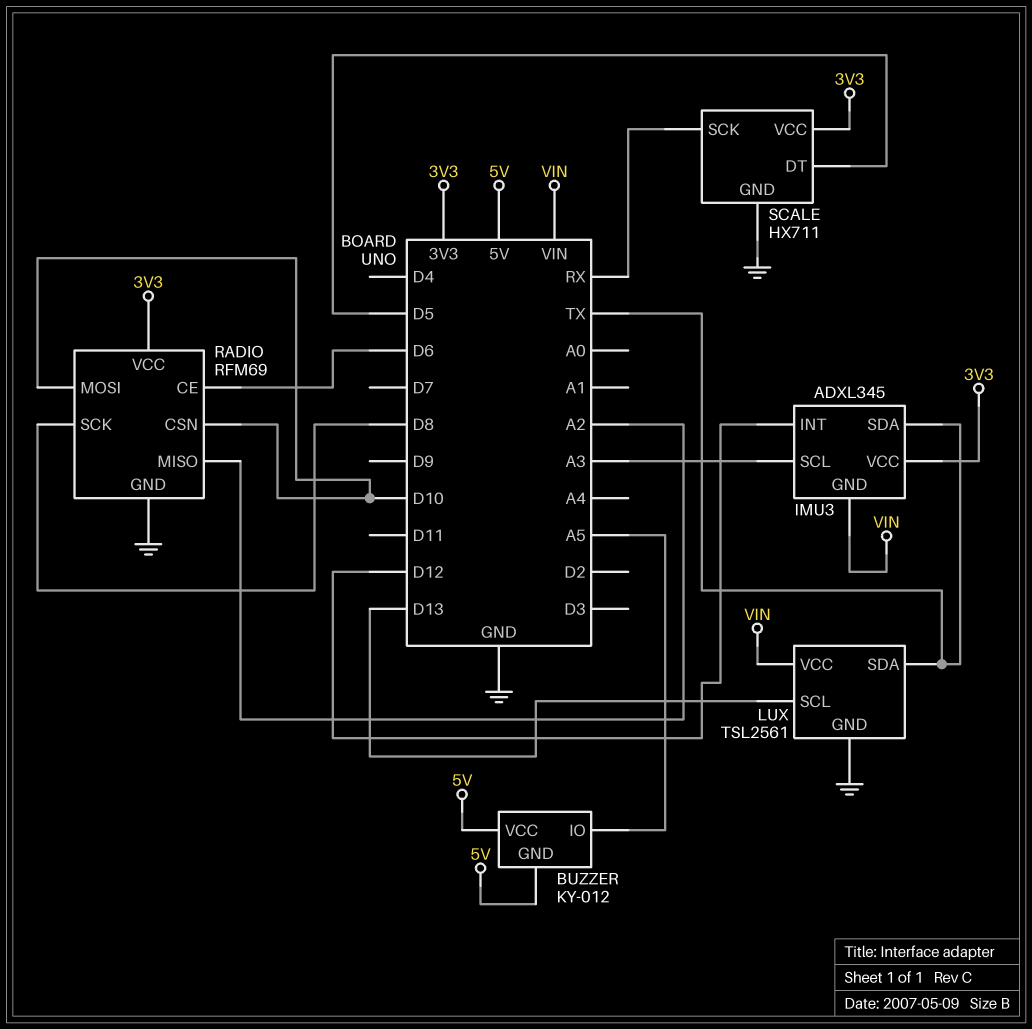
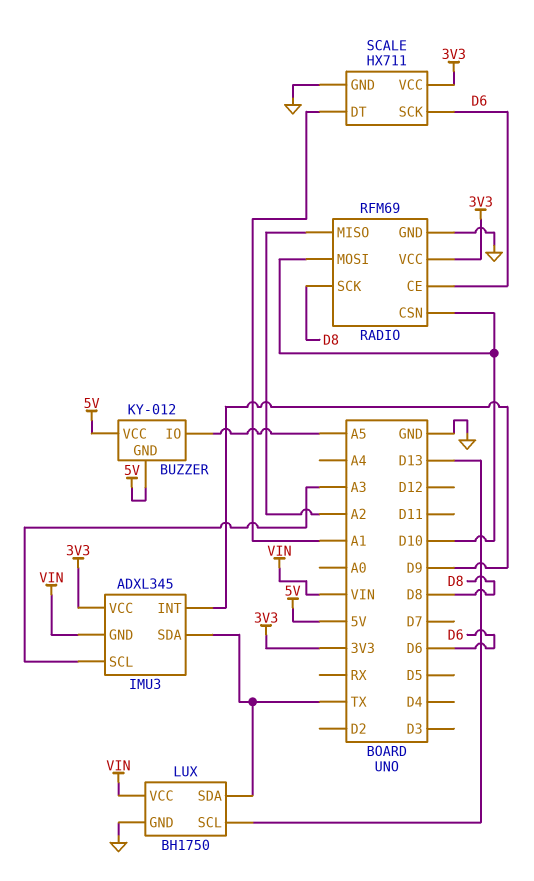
IMU3 pin INT: D12 -> D9
LUX: TSL2561 -> BH1750
SCALE pin DT: D5 -> A1
SCALE pin SCK: RX -> D6

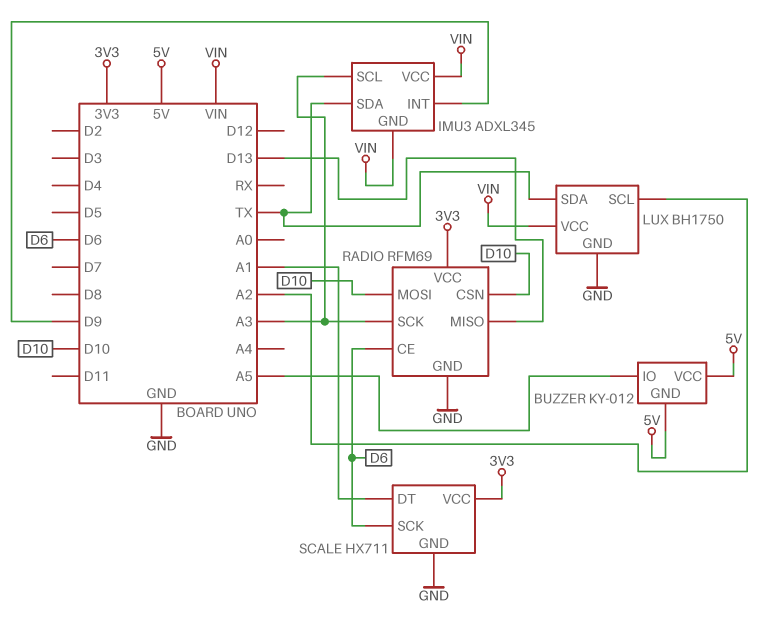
IMU3 pin VCC: 3V3 -> VIN
LUX pin SCL: D13 -> A2
RADIO pin MISO: A2 -> D13
RADIO pin SCK: D8 -> A3

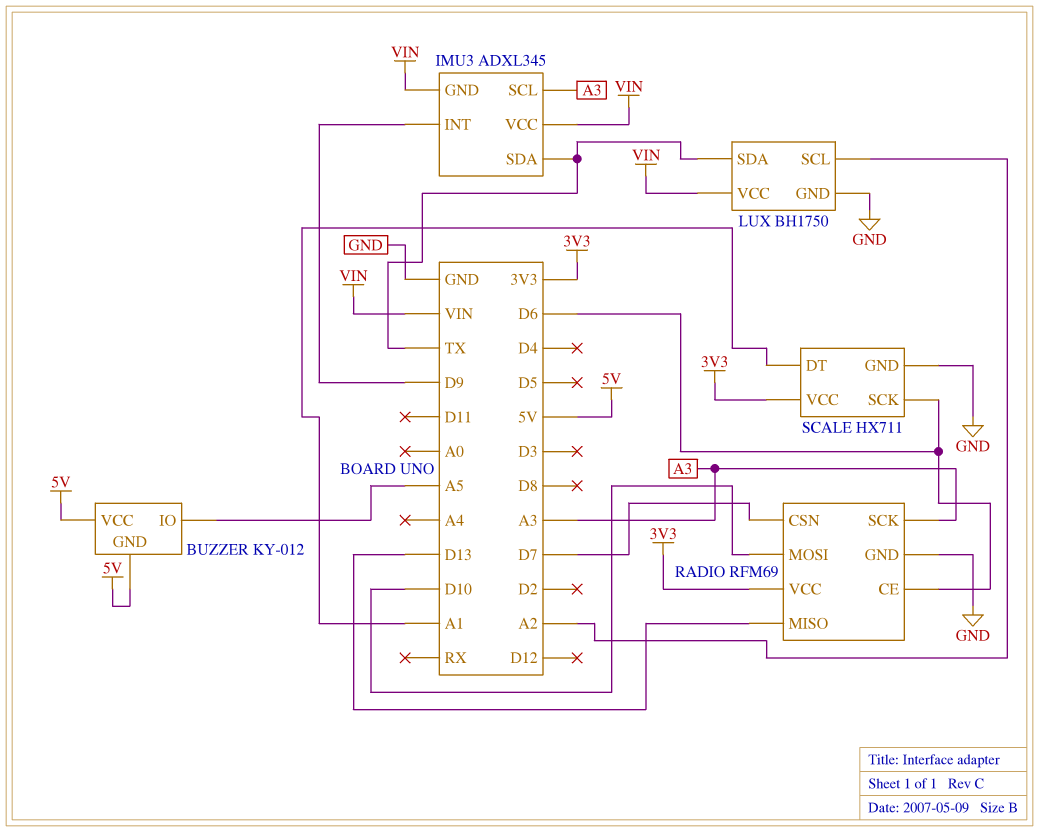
RADIO pin CSN: D10 -> D7

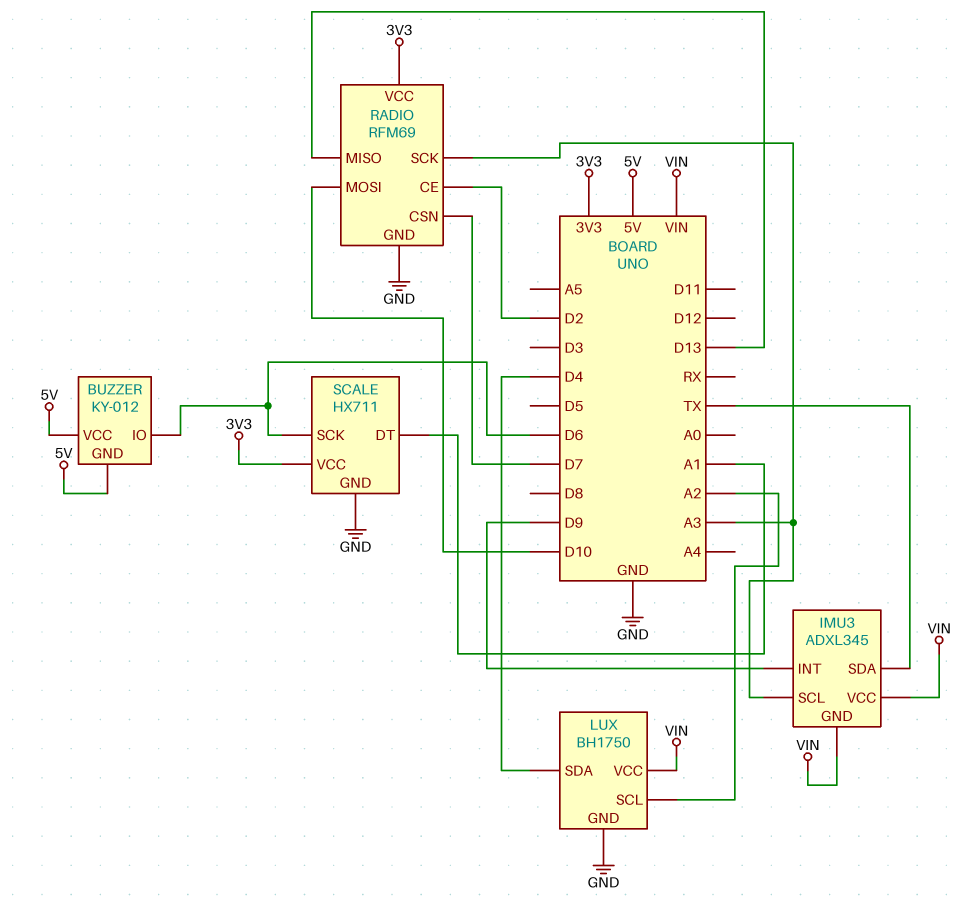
BUZZER pin IO: A5 -> D6
LUX pin SDA: TX -> D4
RADIO pin CE: D6 -> D2

